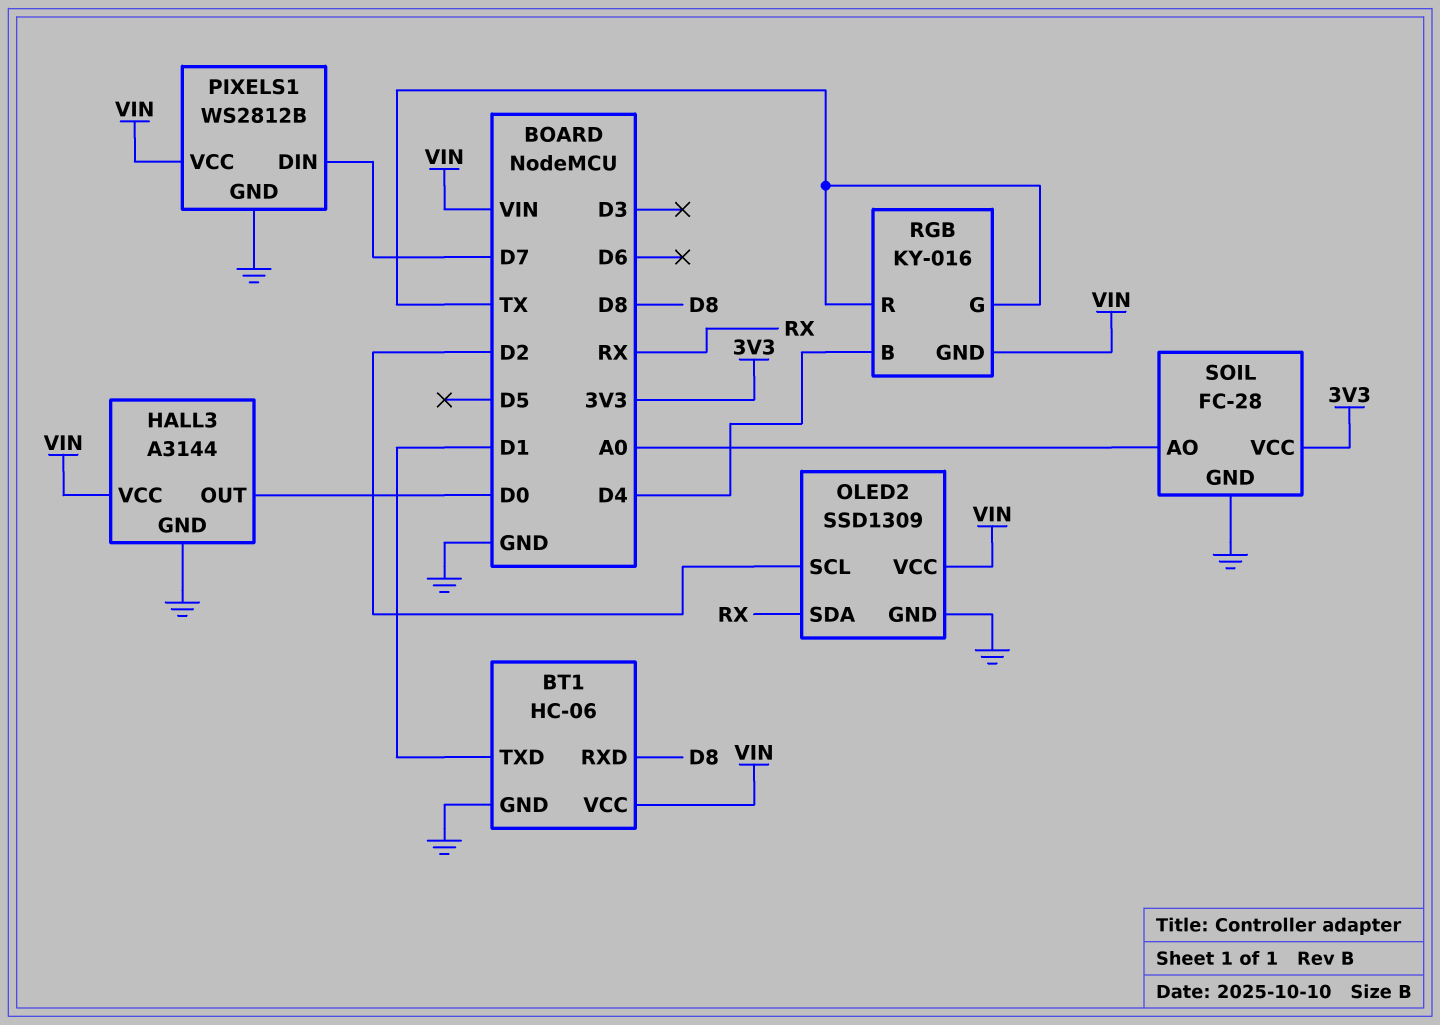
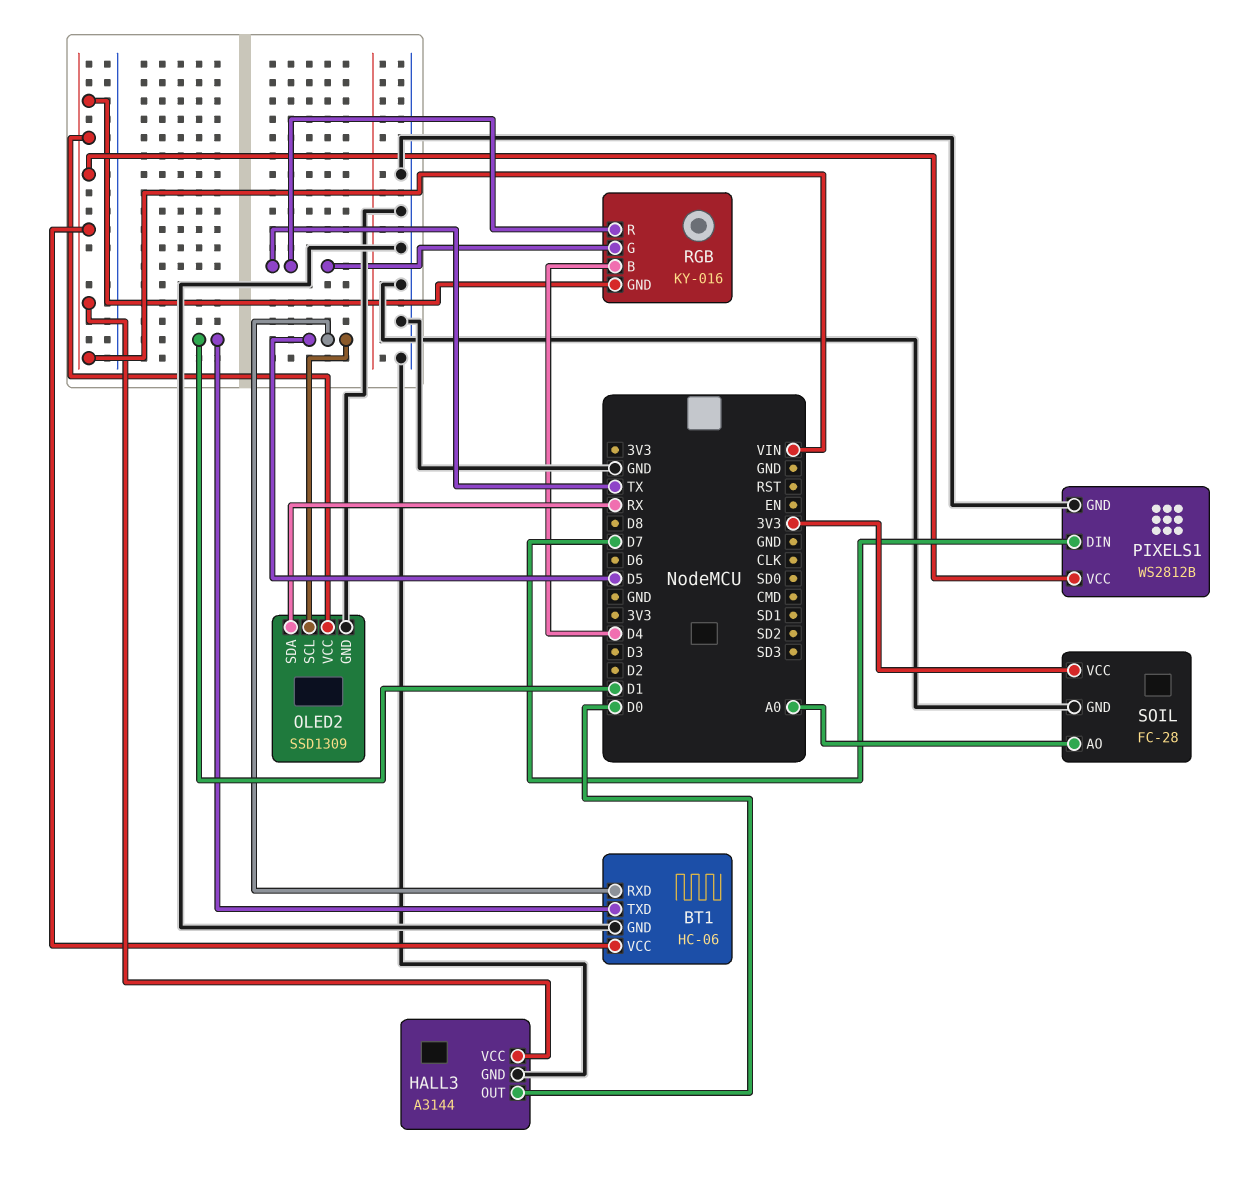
BT1 pin RXD: D8 -> D5
OLED2 pin SCL: D2 -> D5

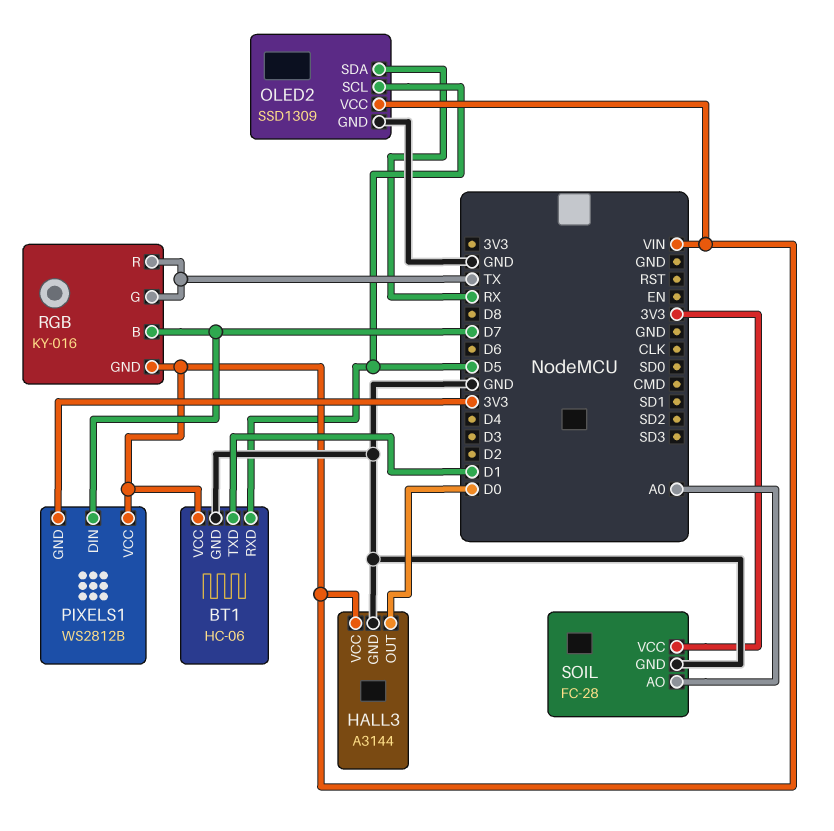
PIXELS1 pin GND: GND -> 3V3
RGB pin B: D4 -> D7

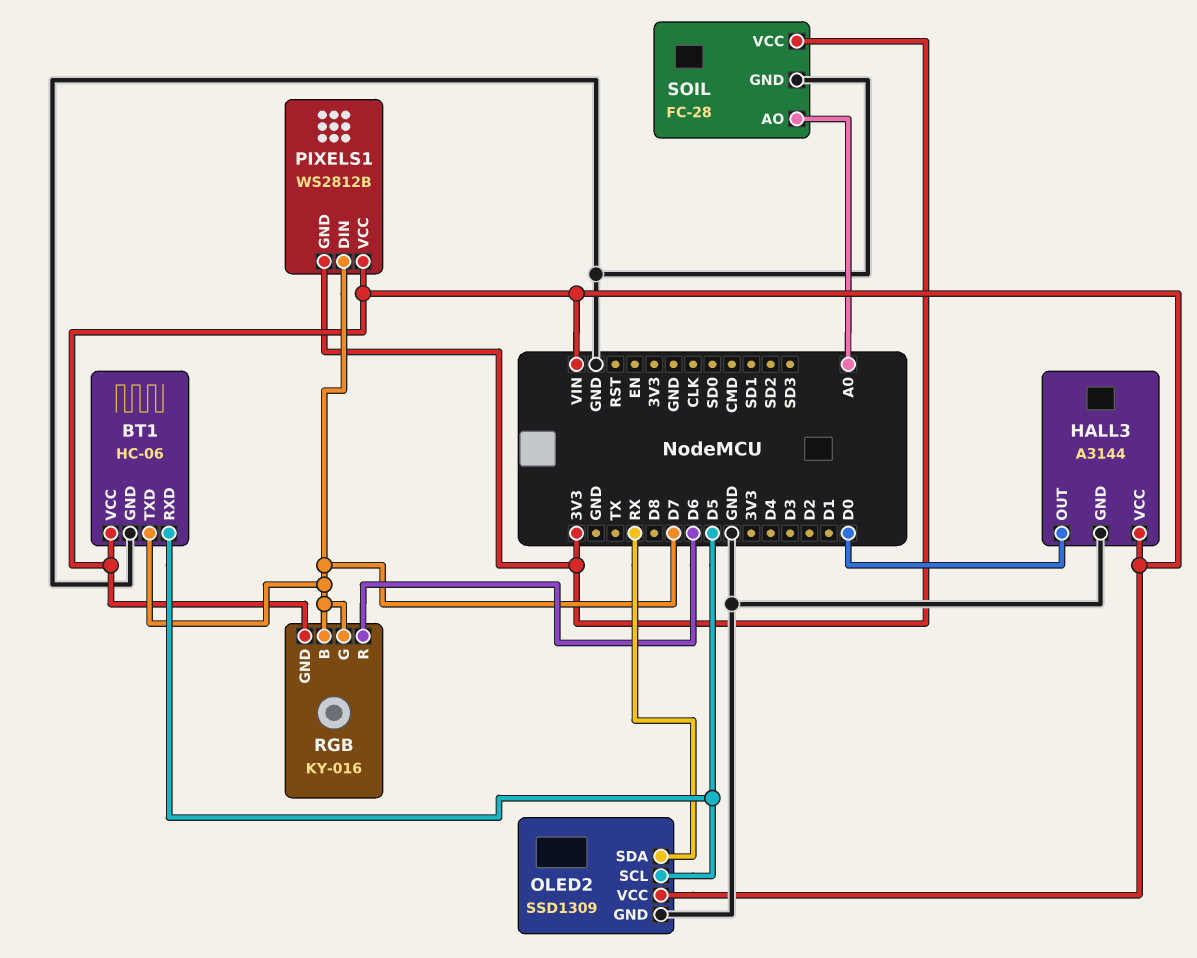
BT1 pin TXD: D1 -> D7
RGB pin G: TX -> D7
RGB pin R: TX -> D6

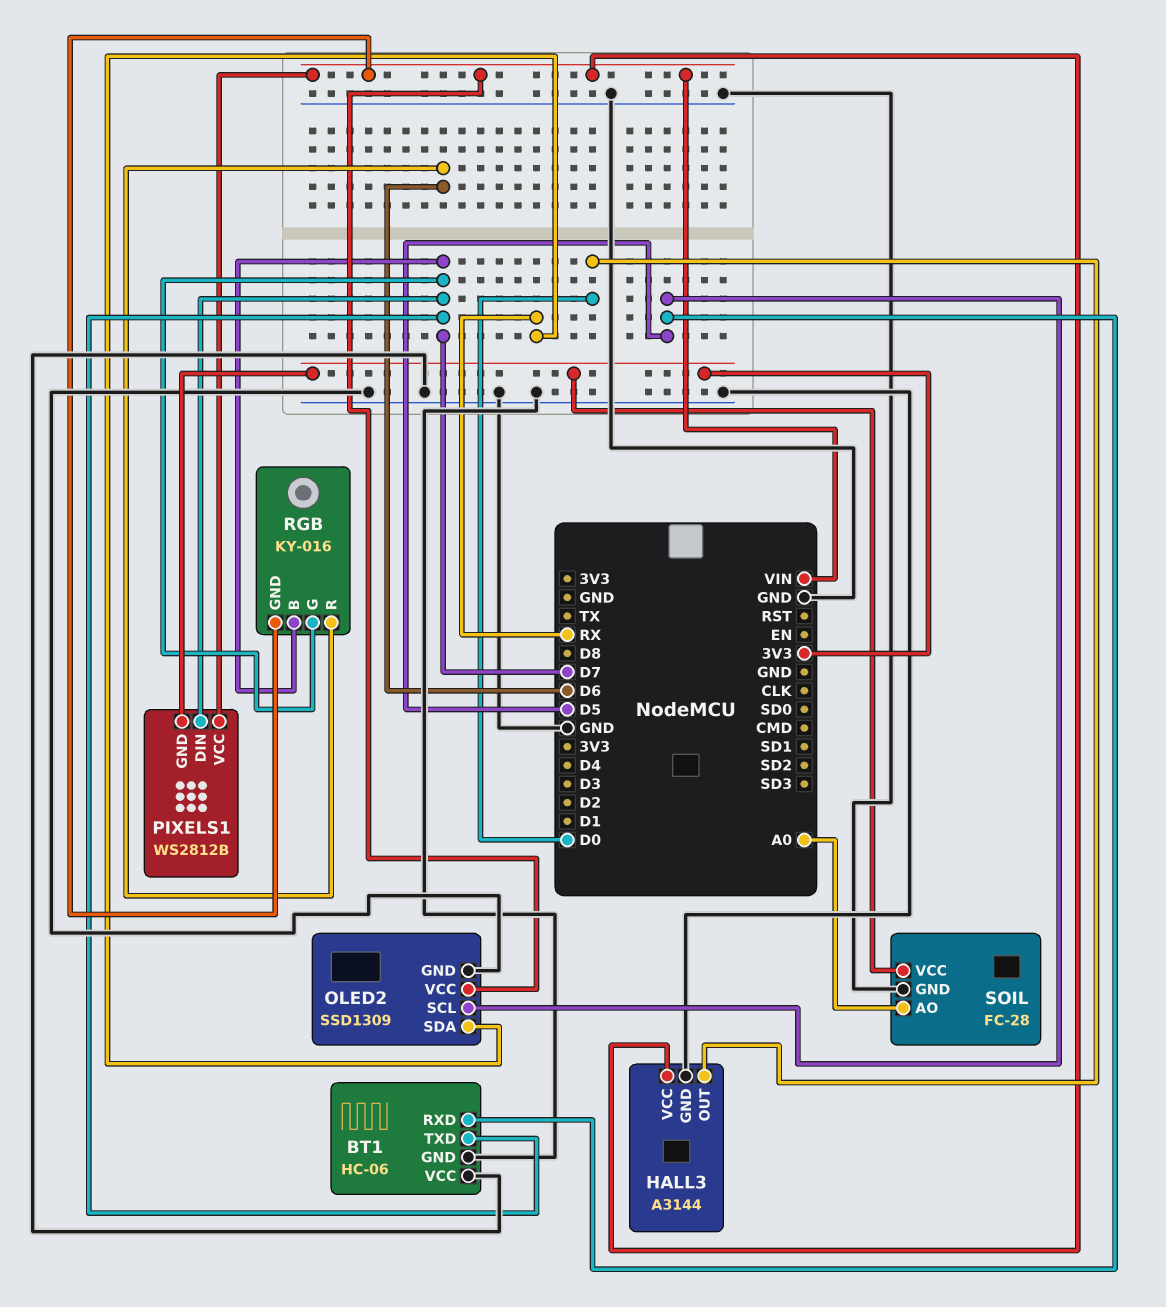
BT1 pin VCC: VIN -> GND

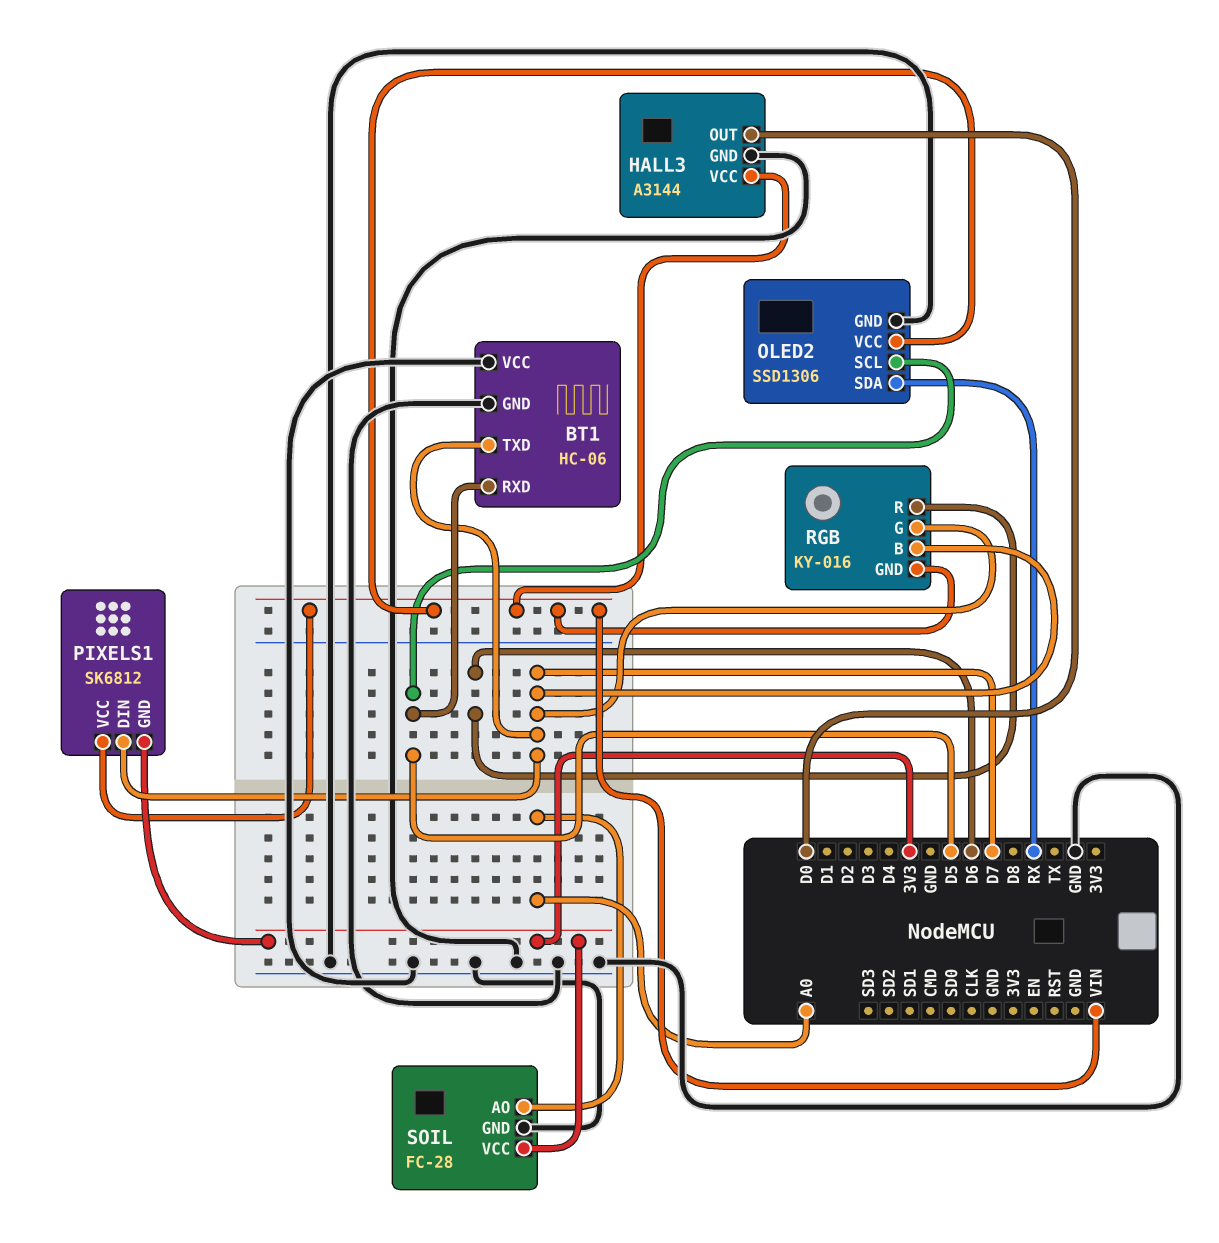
OLED2: SSD1309 -> SSD1306
PIXELS1: WS2812B -> SK6812

